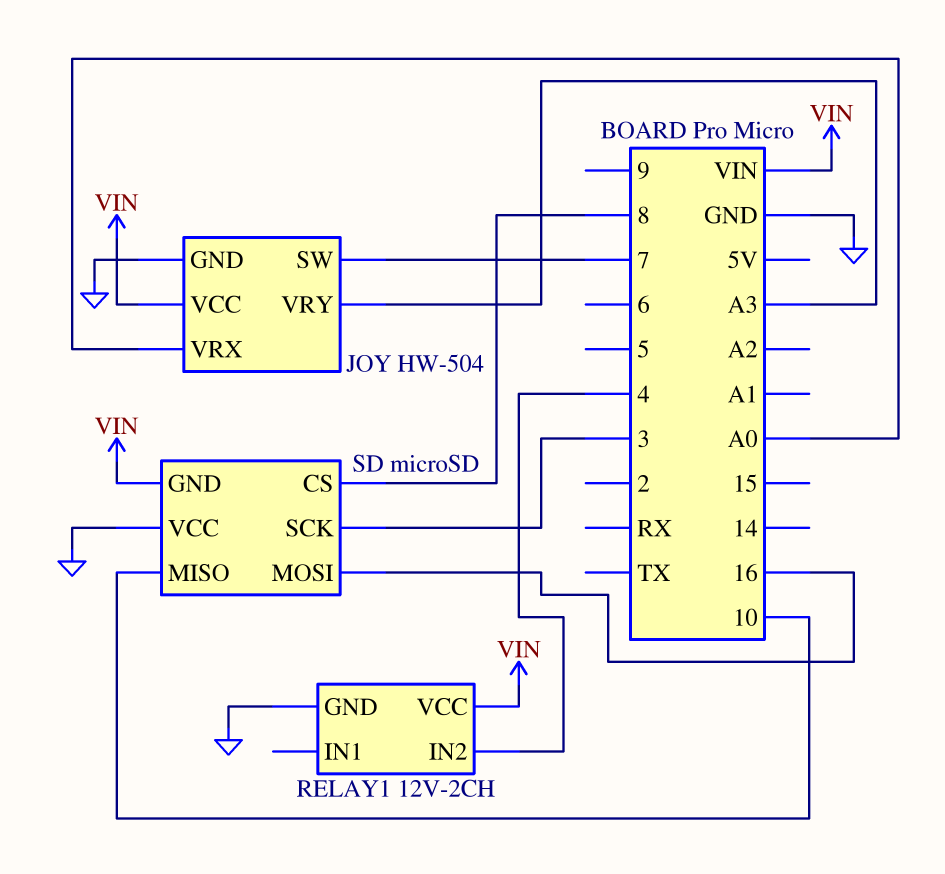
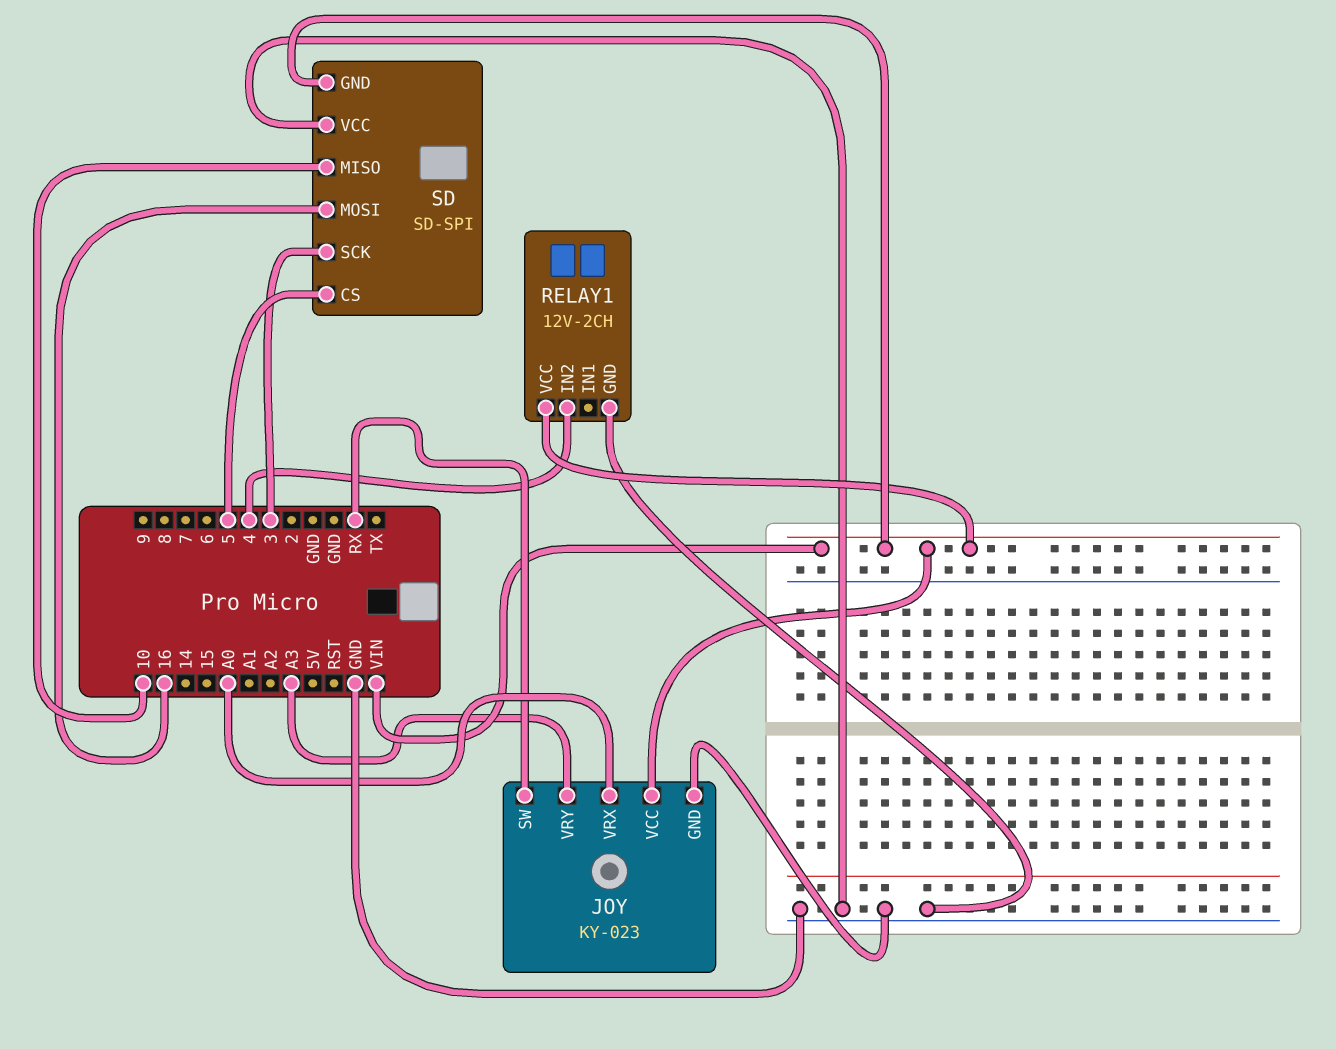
JOY: HW-504 -> KY-023
JOY pin SW: 7 -> RX
SD: microSD -> SD-SPI
SD pin CS: 8 -> 5

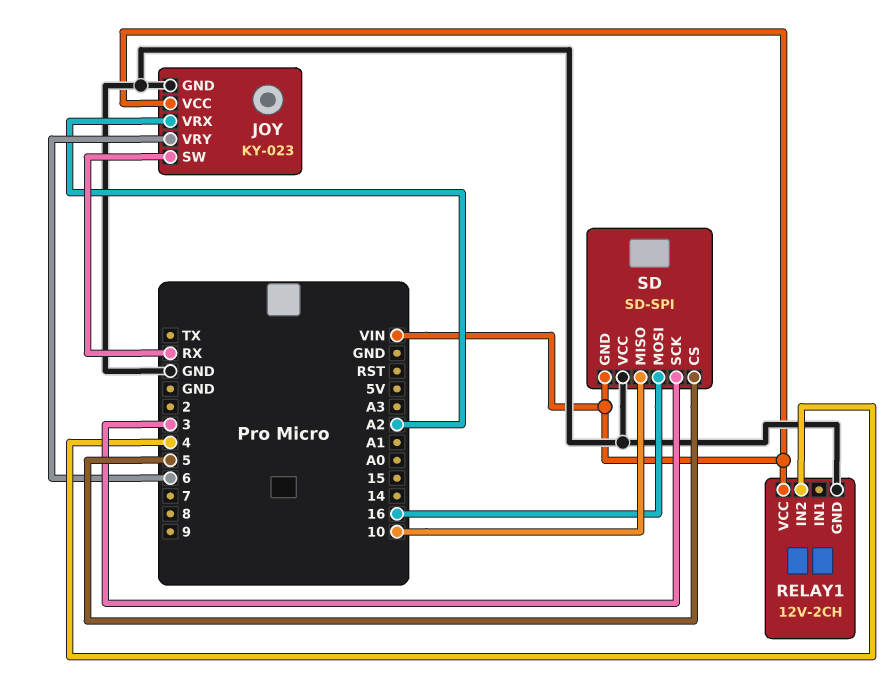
JOY pin VRX: A0 -> A2
JOY pin VRY: A3 -> 6

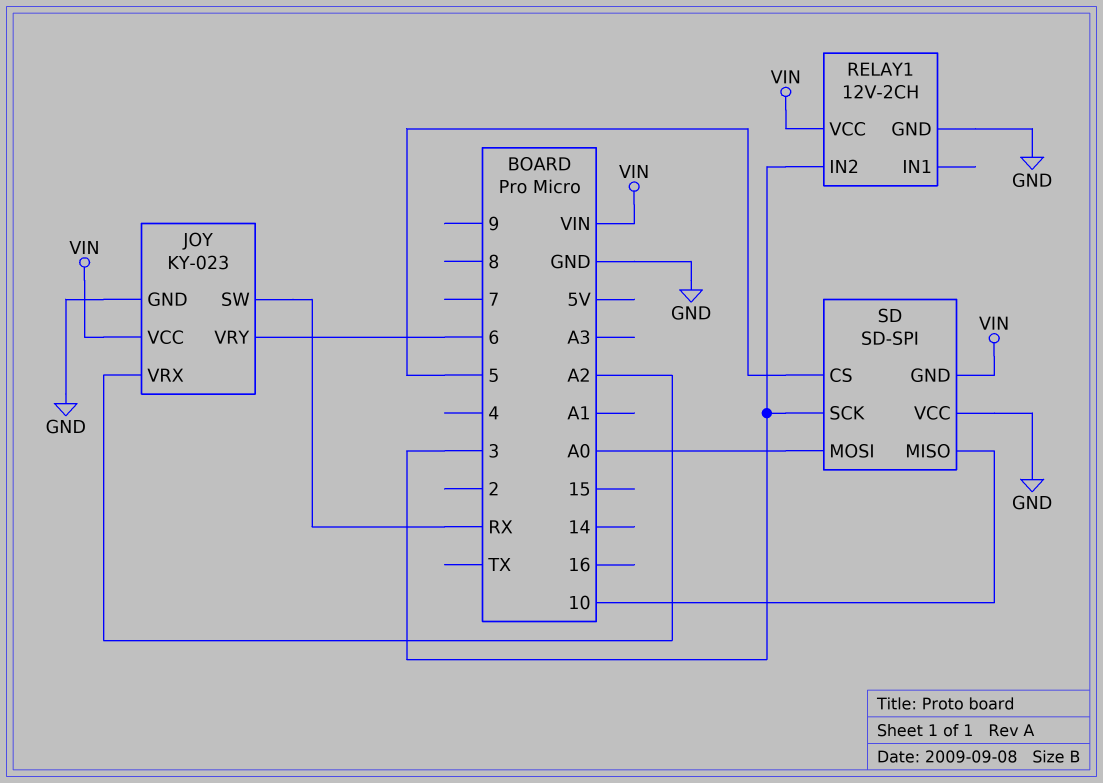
RELAY1 pin IN2: 4 -> 3
SD pin MOSI: 16 -> A0

